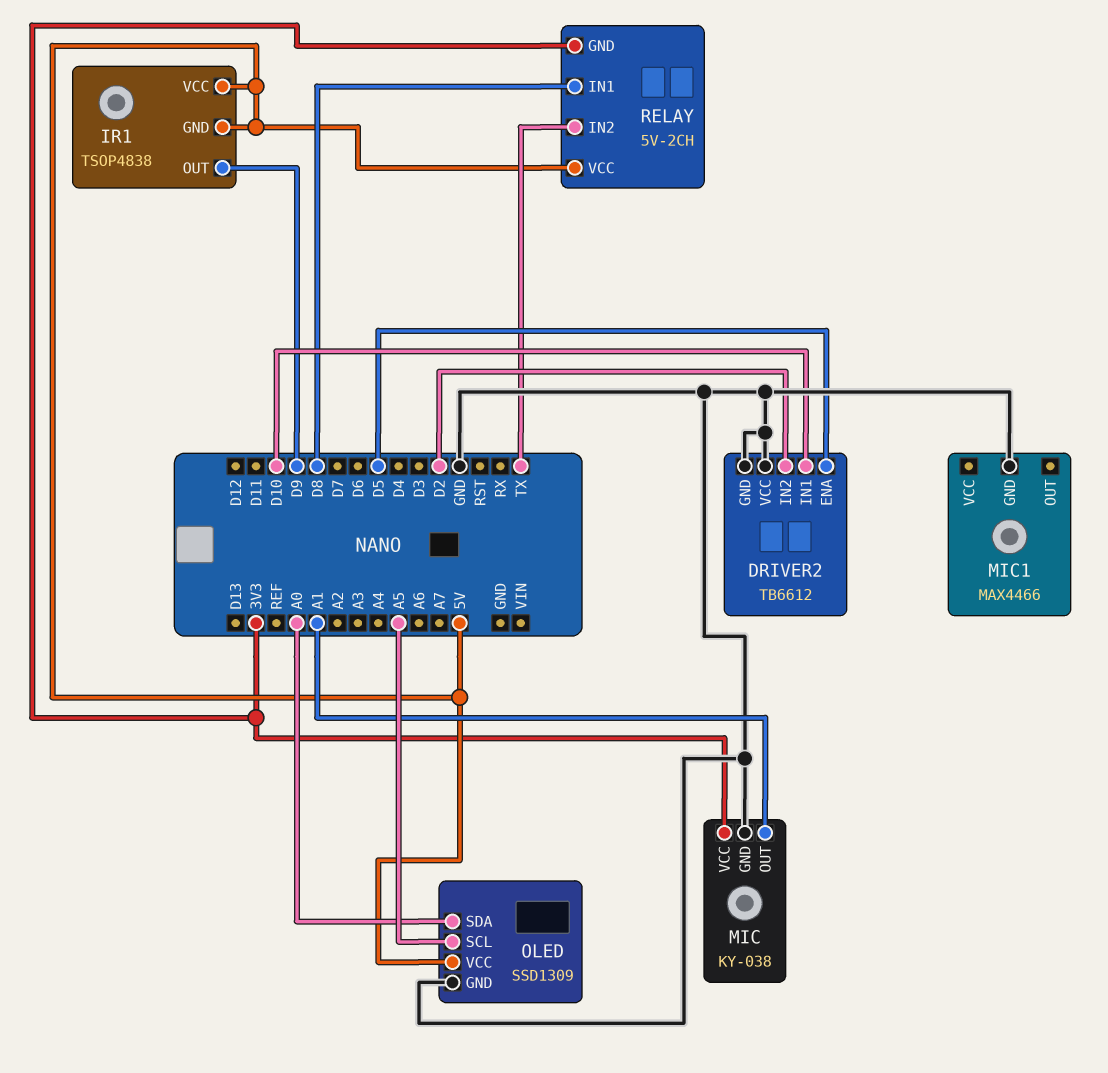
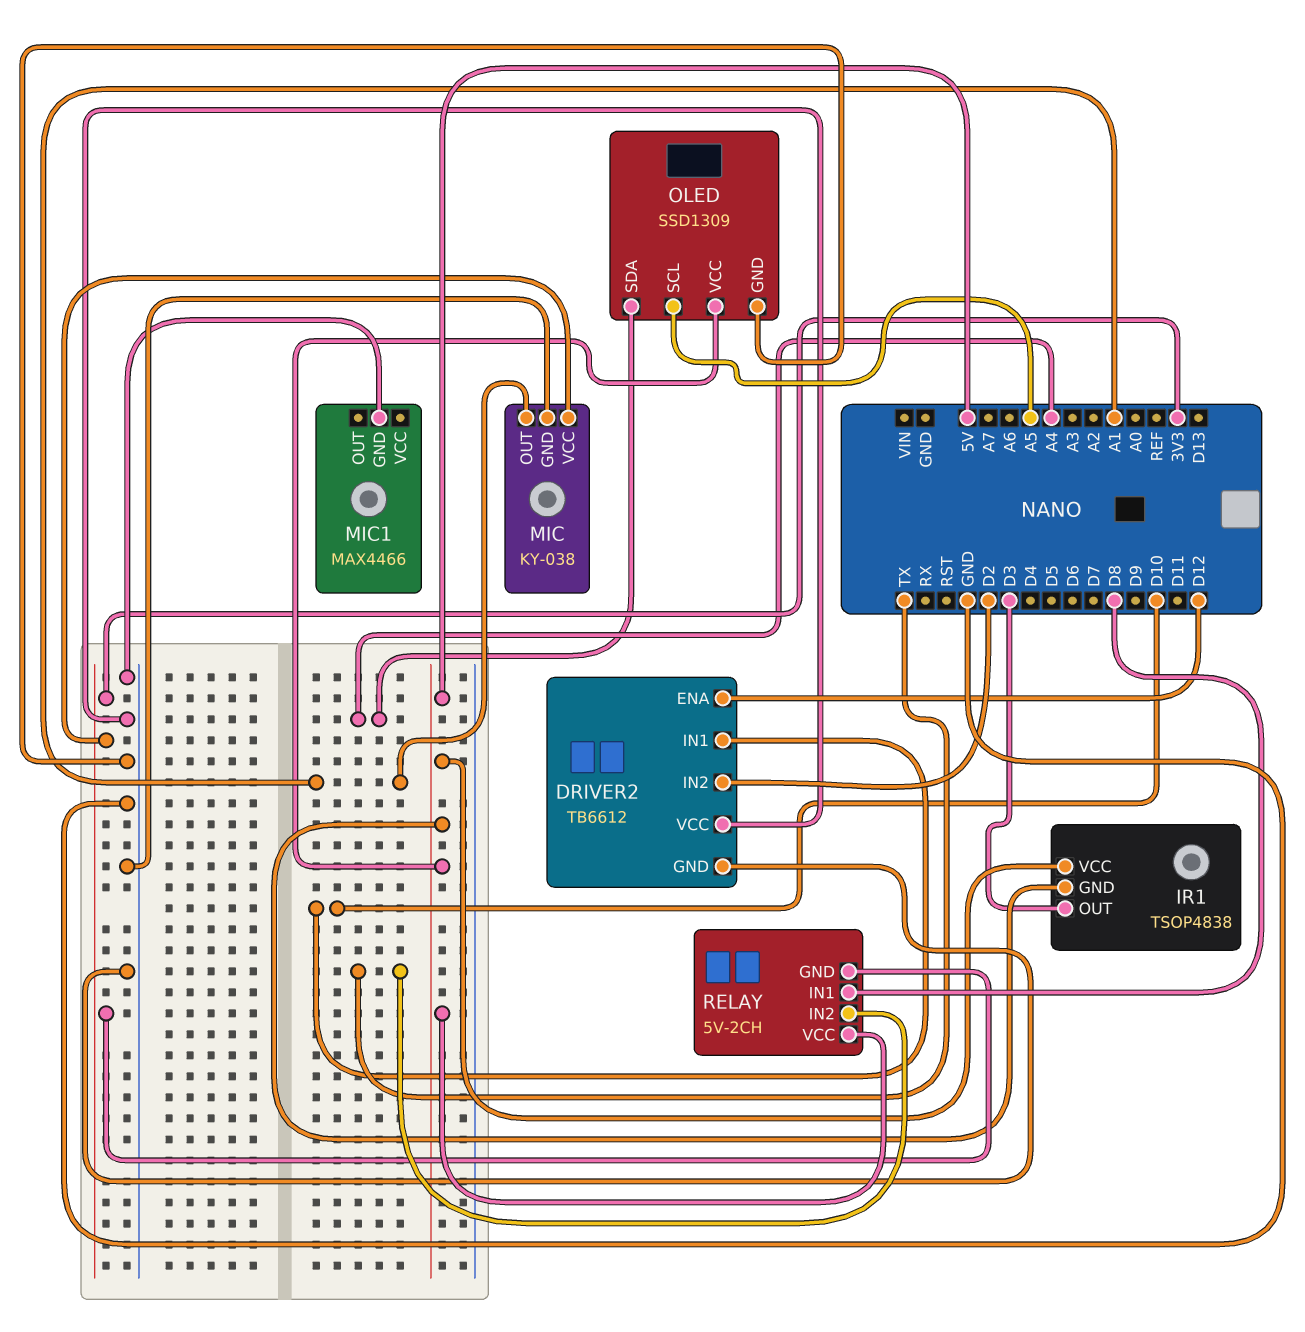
DRIVER2 pin ENA: D5 -> D12
IR1 pin OUT: D9 -> D3
OLED pin SDA: A0 -> A4

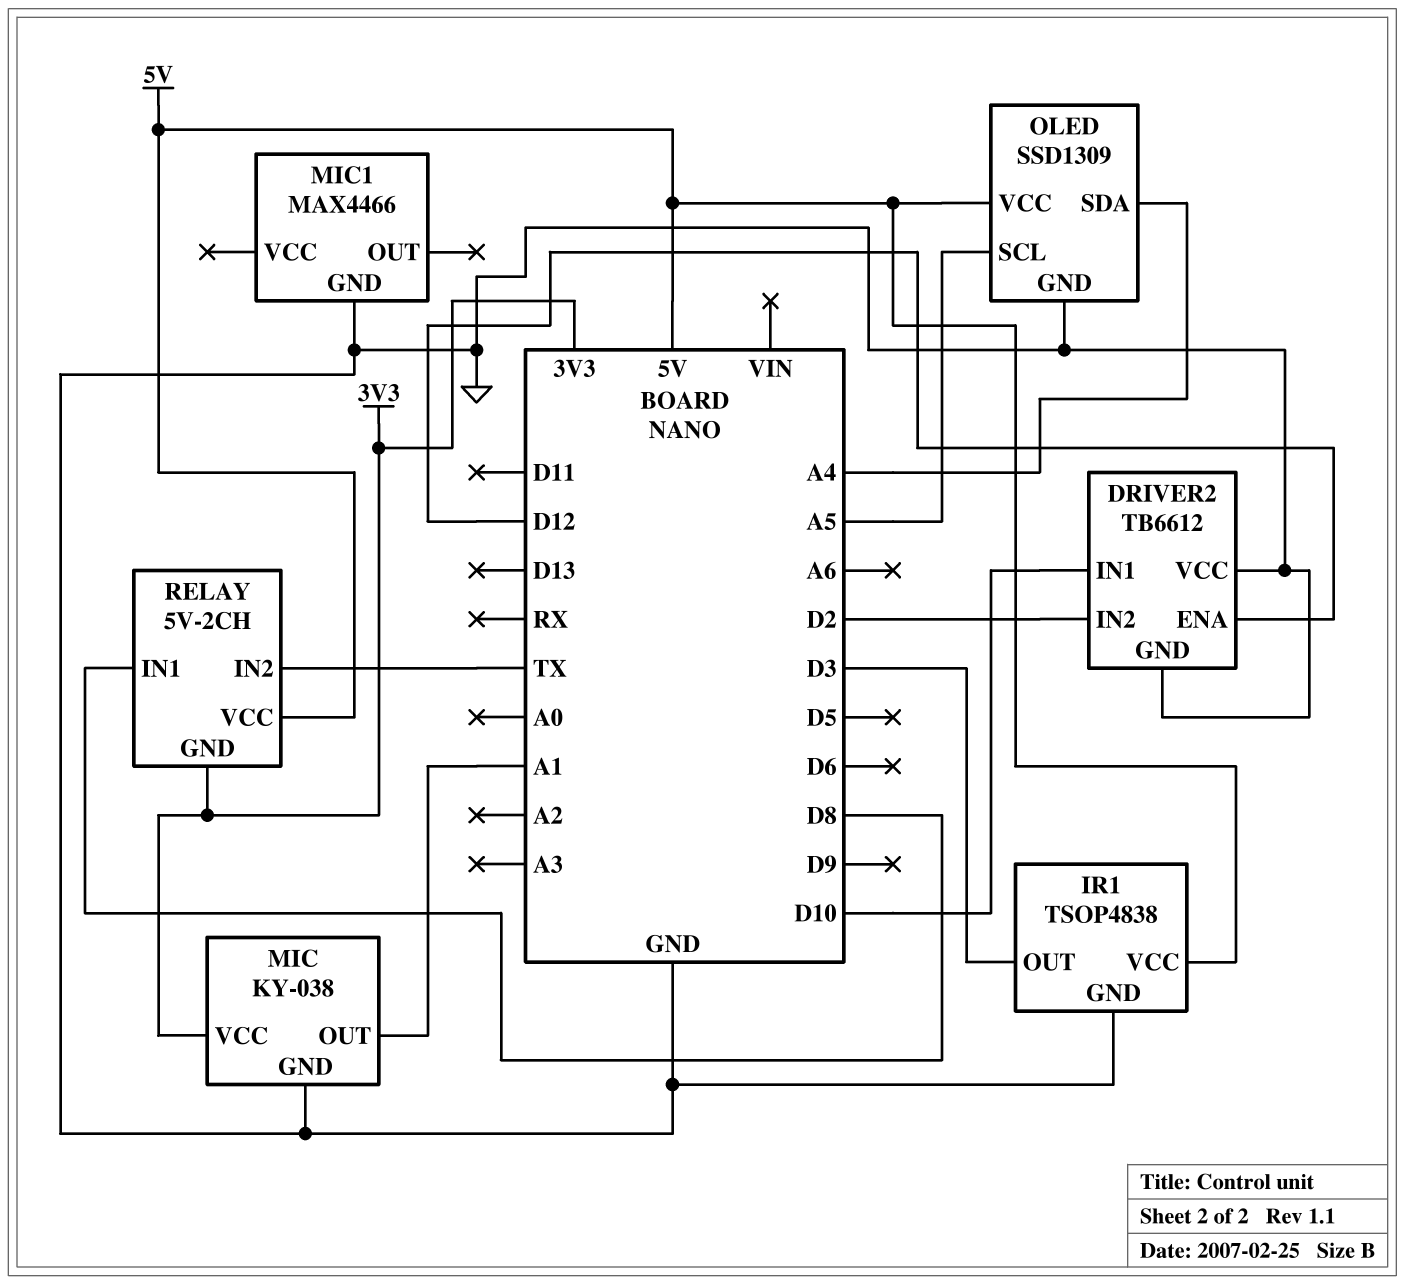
IR1 pin GND: 5V -> GND

